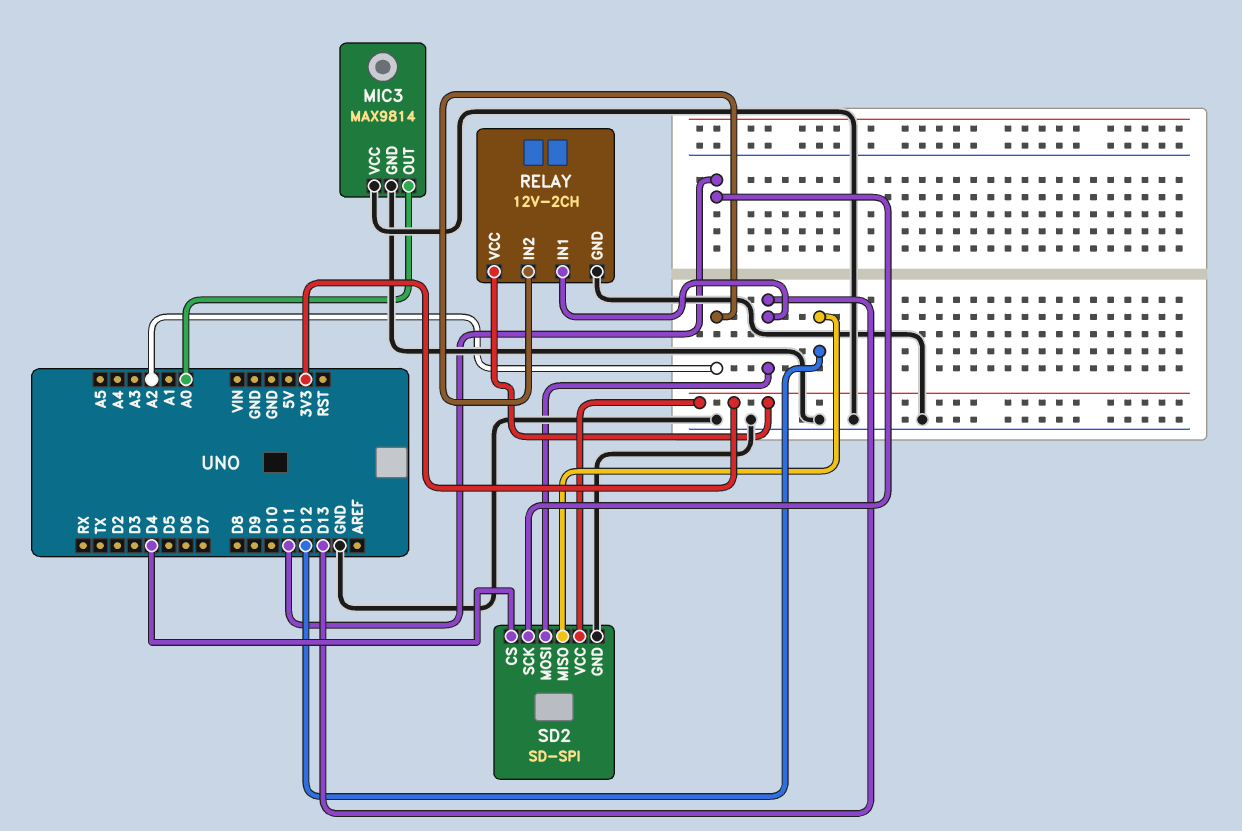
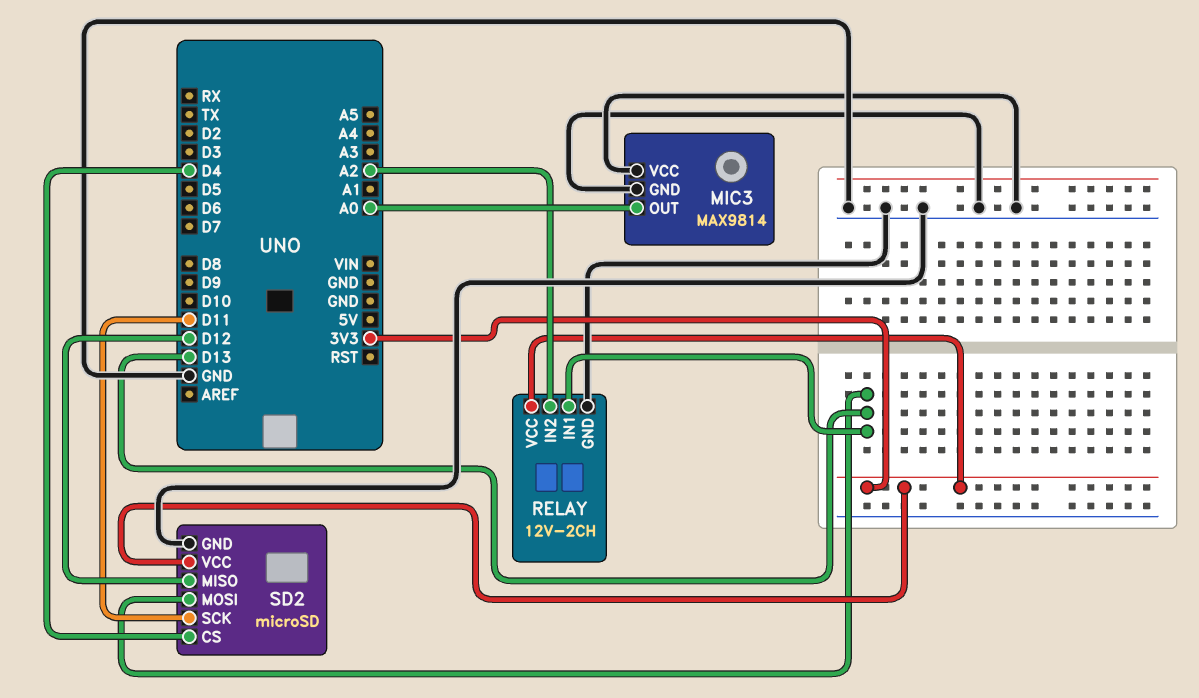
SD2: SD-SPI -> microSD

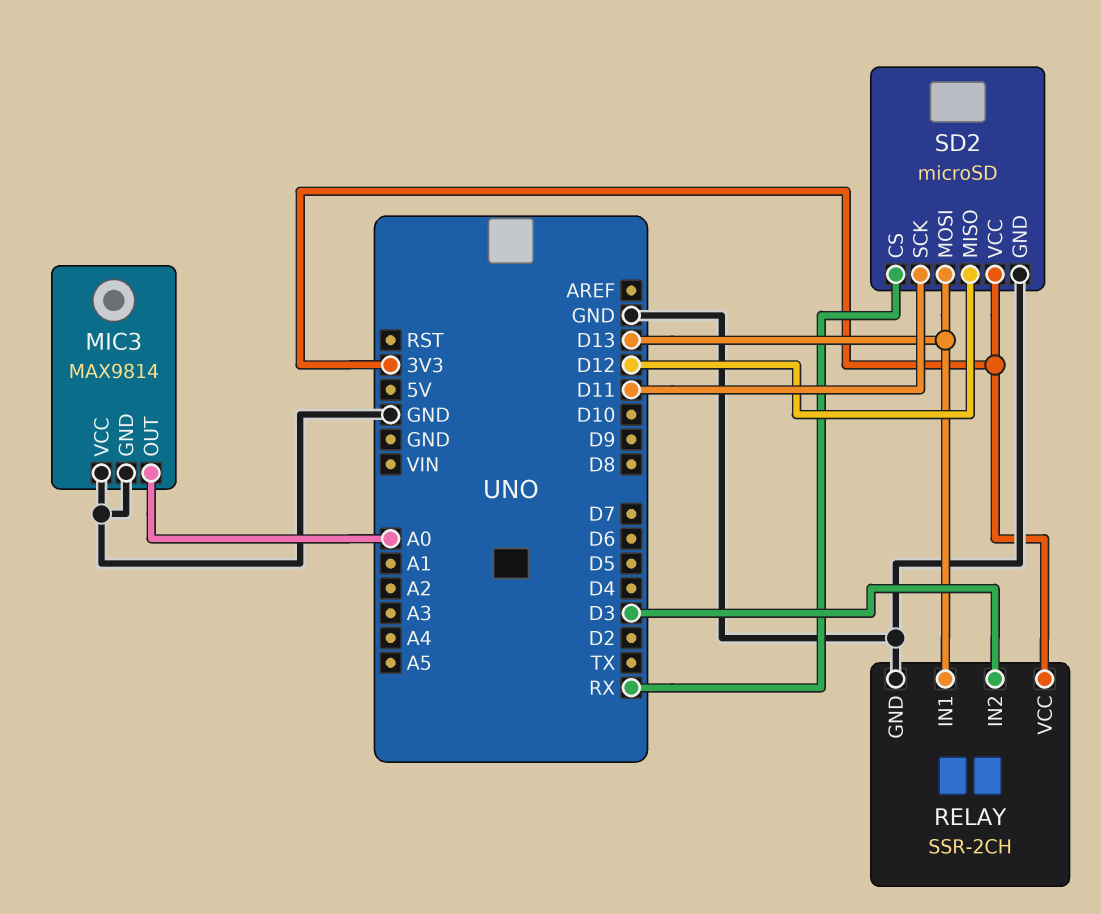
RELAY: 12V-2CH -> SSR-2CH
RELAY pin IN2: A2 -> D3
SD2 pin CS: D4 -> RX

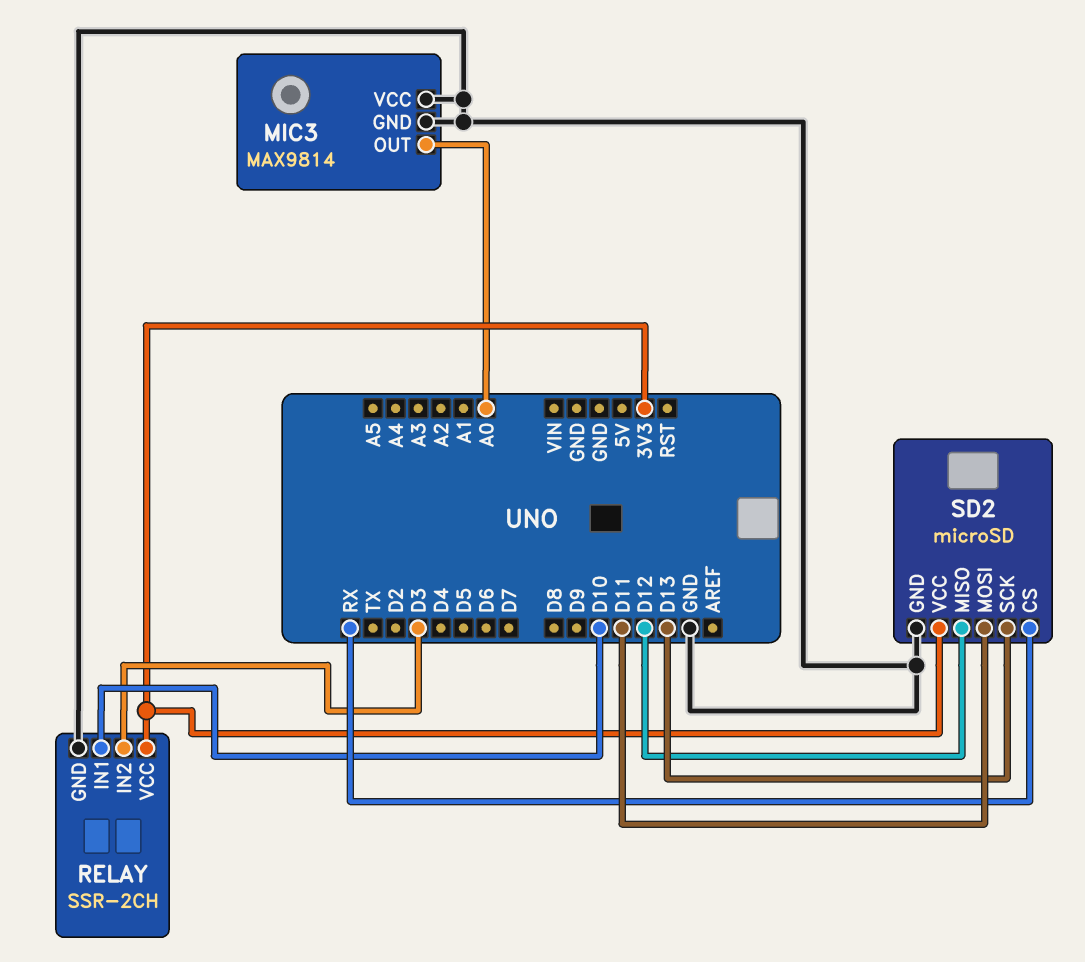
RELAY pin IN1: D13 -> D10
SD2 pin MOSI: D13 -> D11
SD2 pin SCK: D11 -> D13

